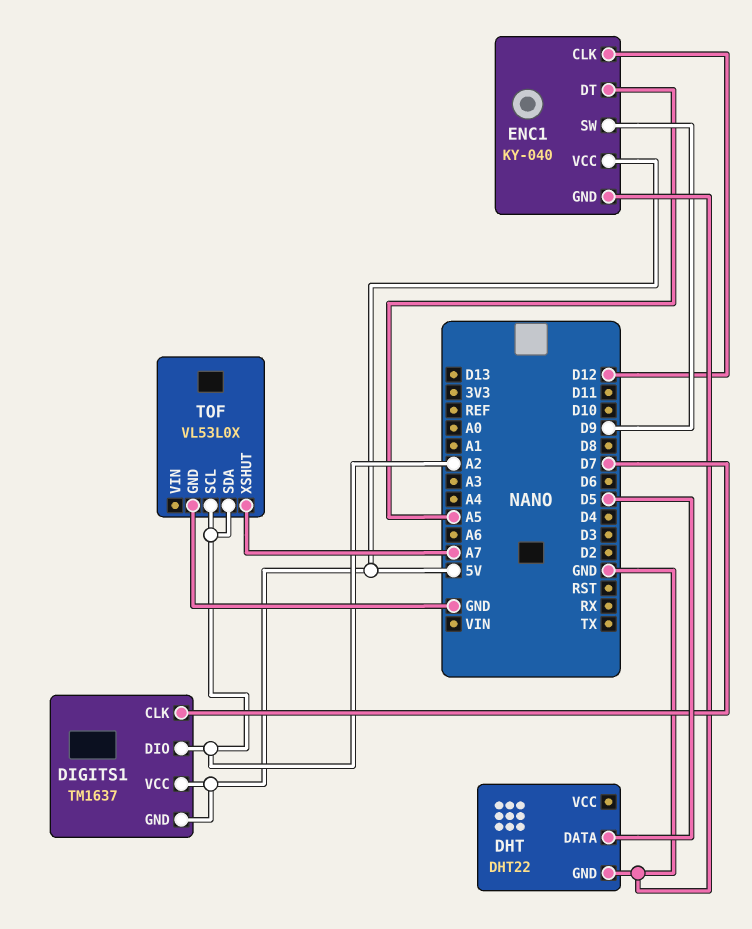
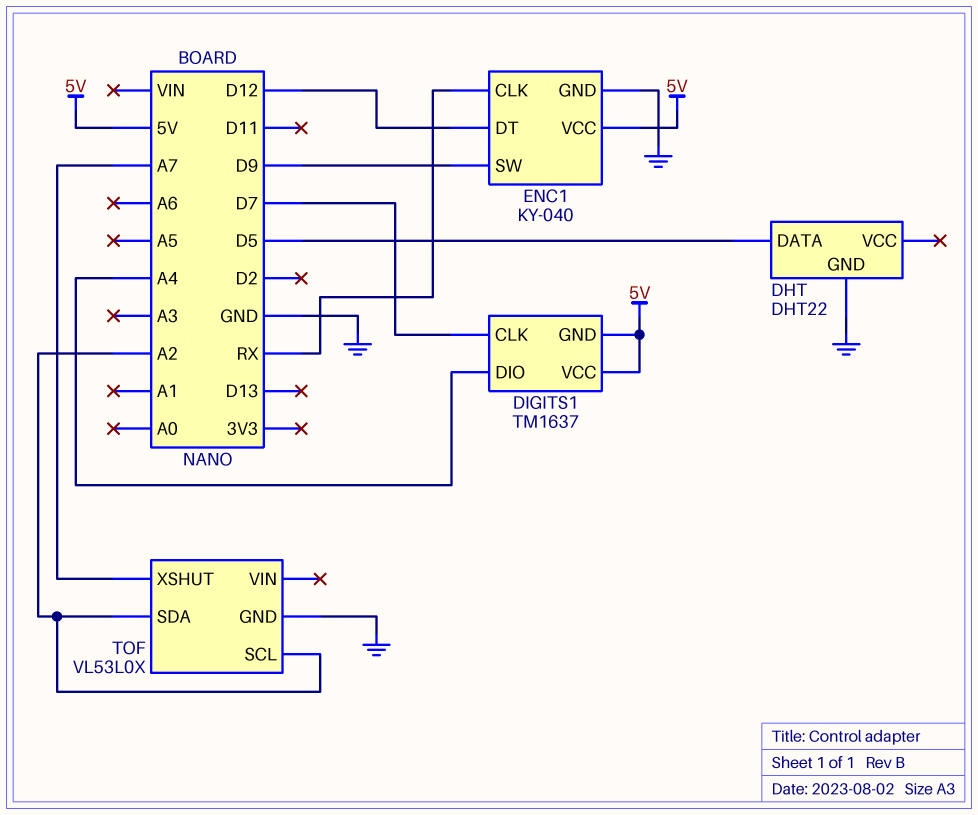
DIGITS1 pin DIO: A2 -> A4
ENC1 pin CLK: D12 -> RX
ENC1 pin DT: A5 -> D12

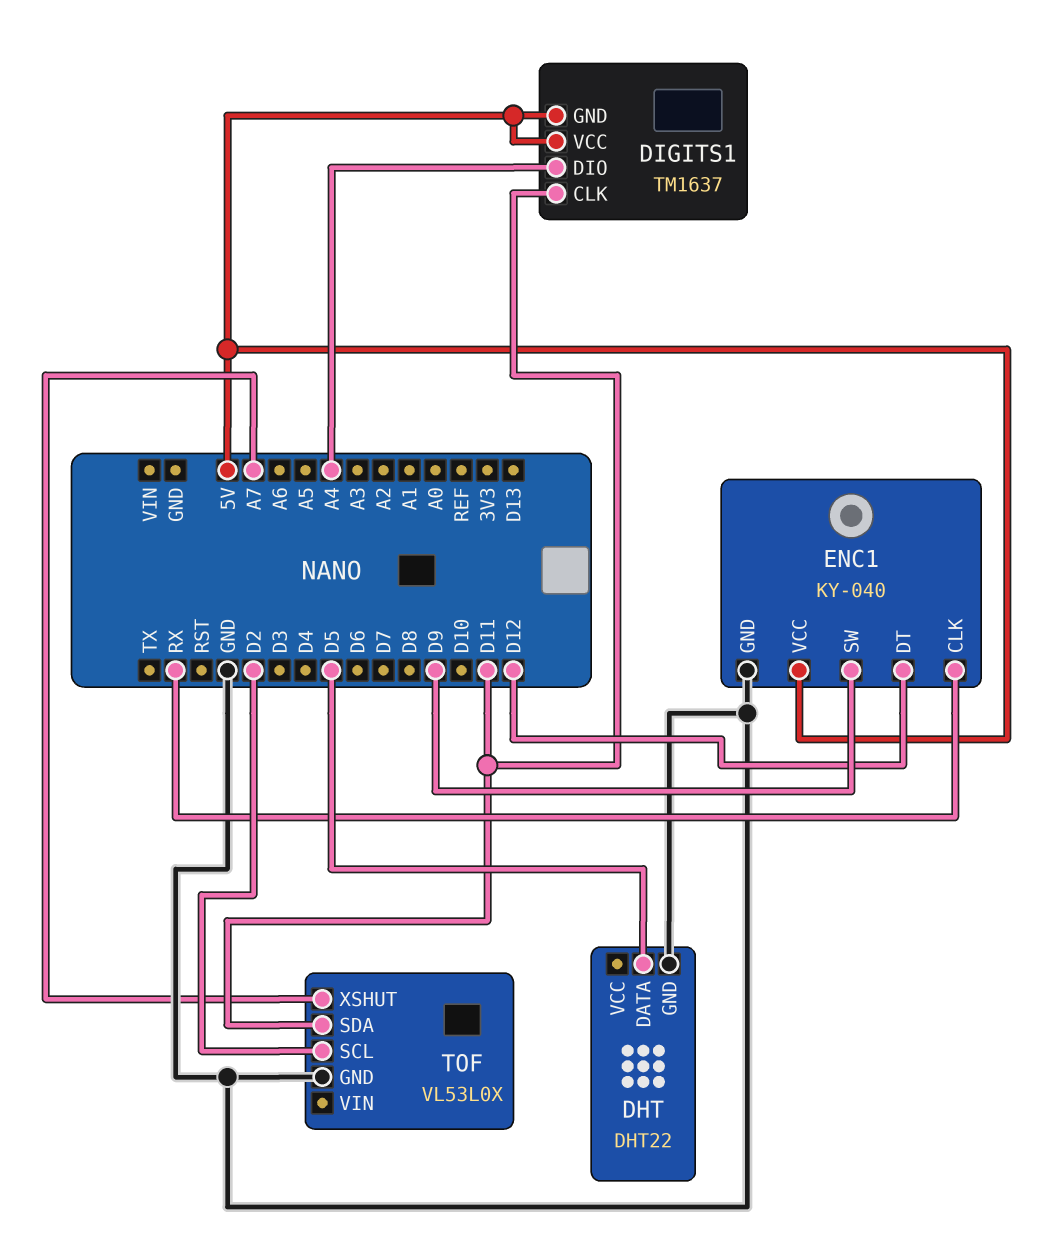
DIGITS1 pin CLK: D7 -> D11
TOF pin SCL: A2 -> D2
TOF pin SDA: A2 -> D11

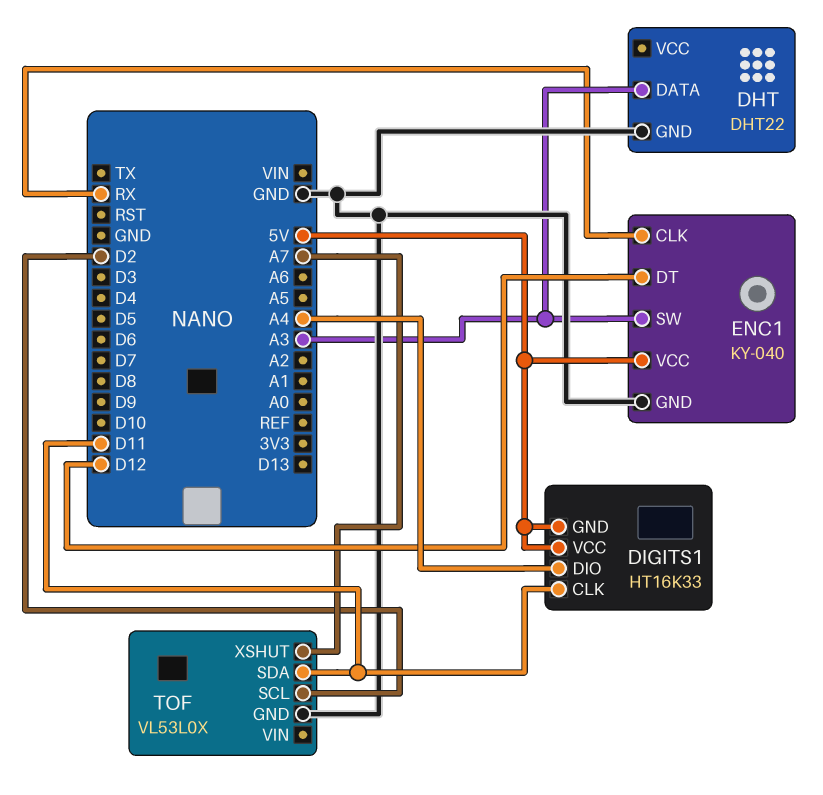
DHT pin DATA: D5 -> A3
DIGITS1: TM1637 -> HT16K33
ENC1 pin SW: D9 -> A3

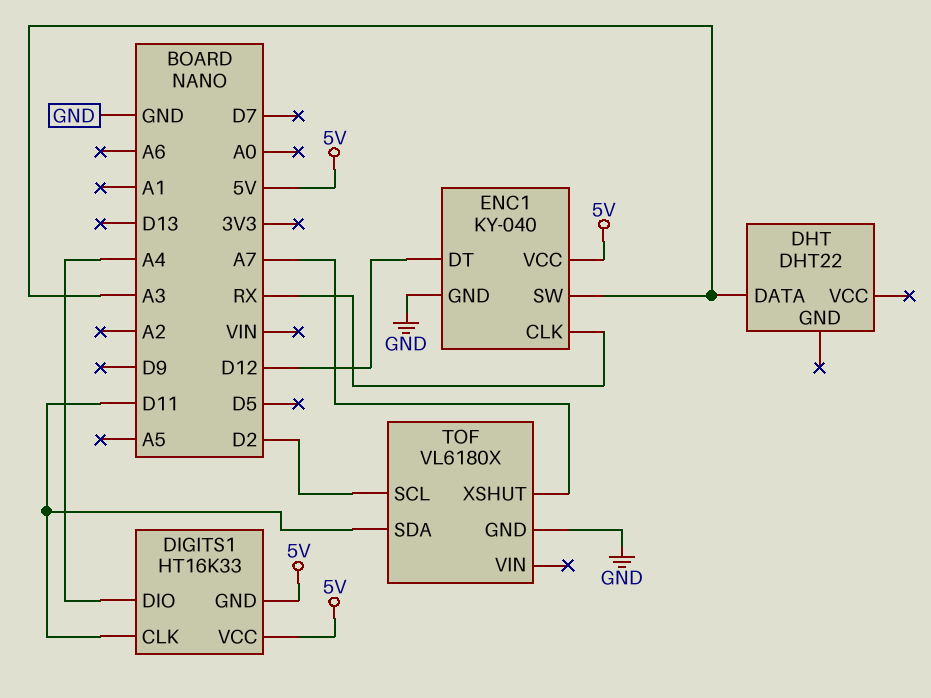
DHT pin GND: GND -> none
TOF: VL53L0X -> VL6180X

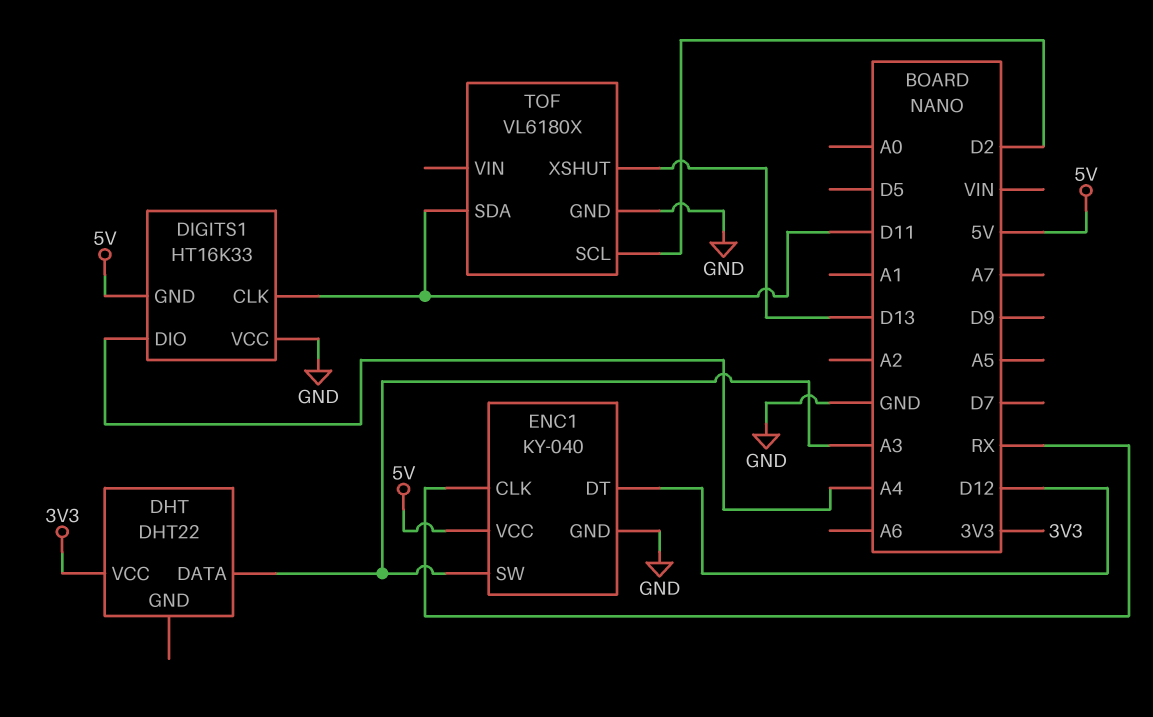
DHT pin VCC: none -> 3V3
DIGITS1 pin VCC: 5V -> GND
TOF pin XSHUT: A7 -> D13

